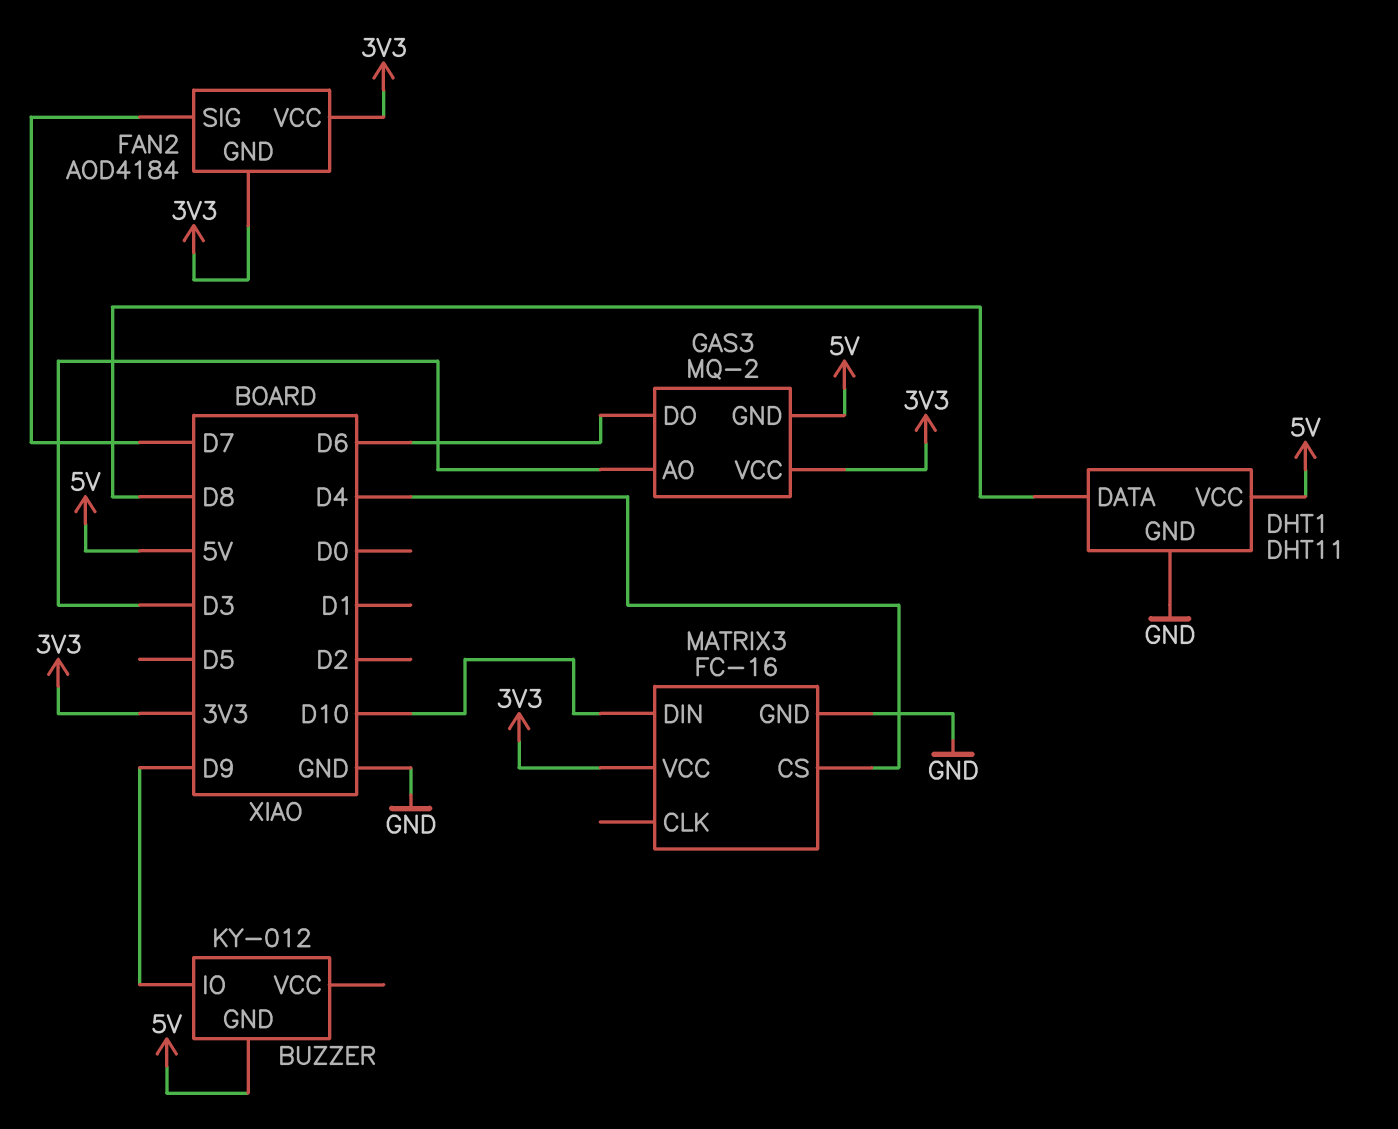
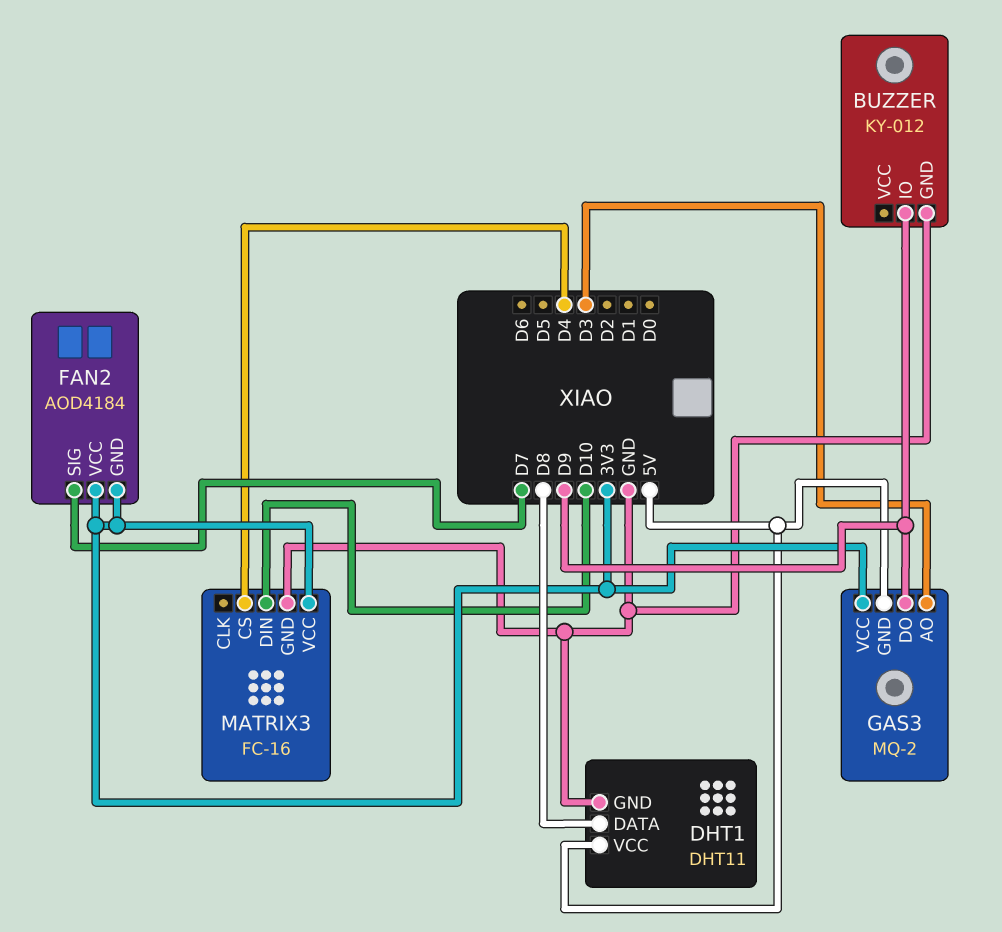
BUZZER pin GND: 5V -> GND
GAS3 pin DO: D6 -> D9

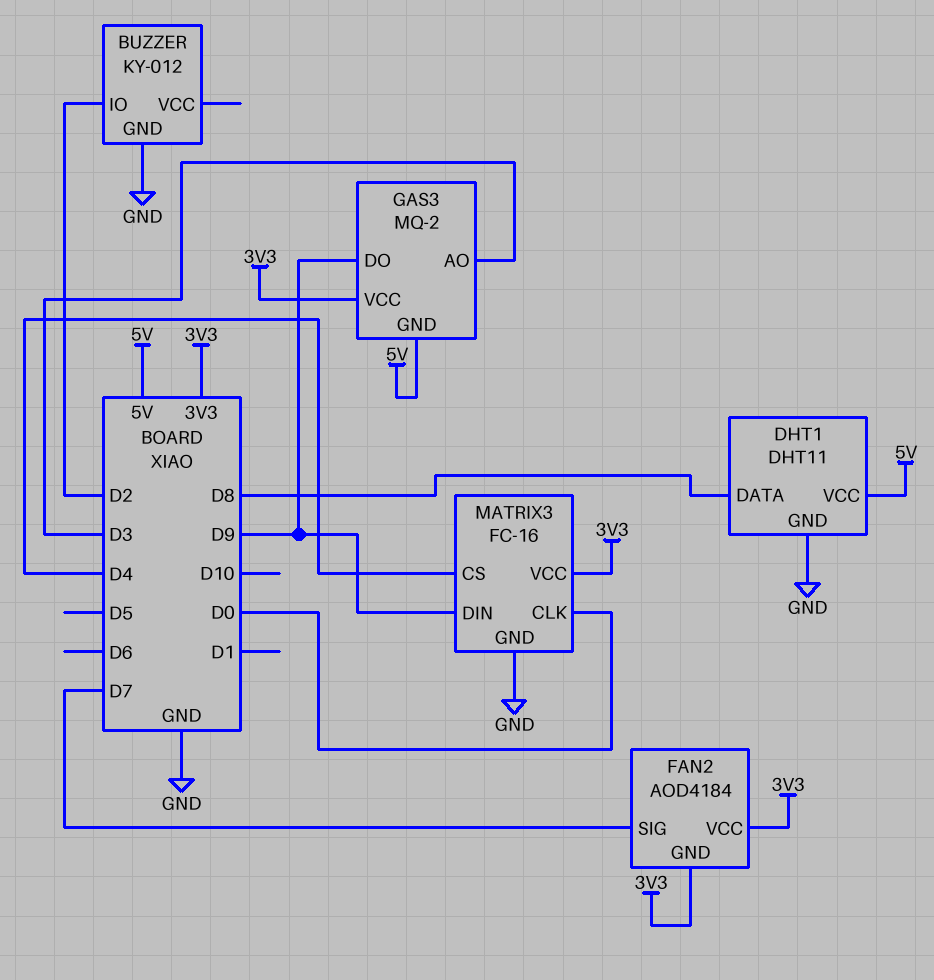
BUZZER pin IO: D9 -> D2
MATRIX3 pin CLK: none -> D0
MATRIX3 pin DIN: D10 -> D9

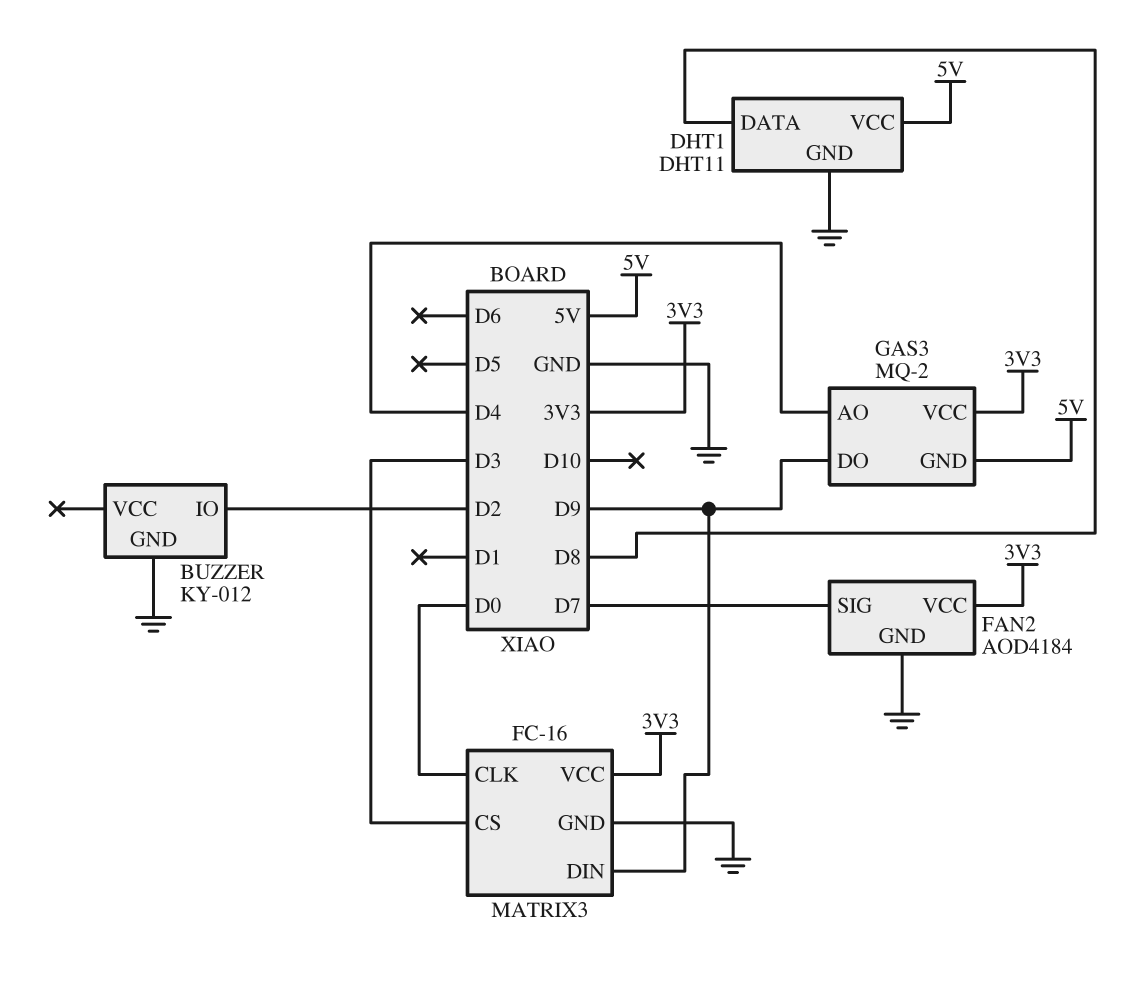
FAN2 pin GND: 3V3 -> GND
GAS3 pin AO: D3 -> D4
MATRIX3 pin CS: D4 -> D3

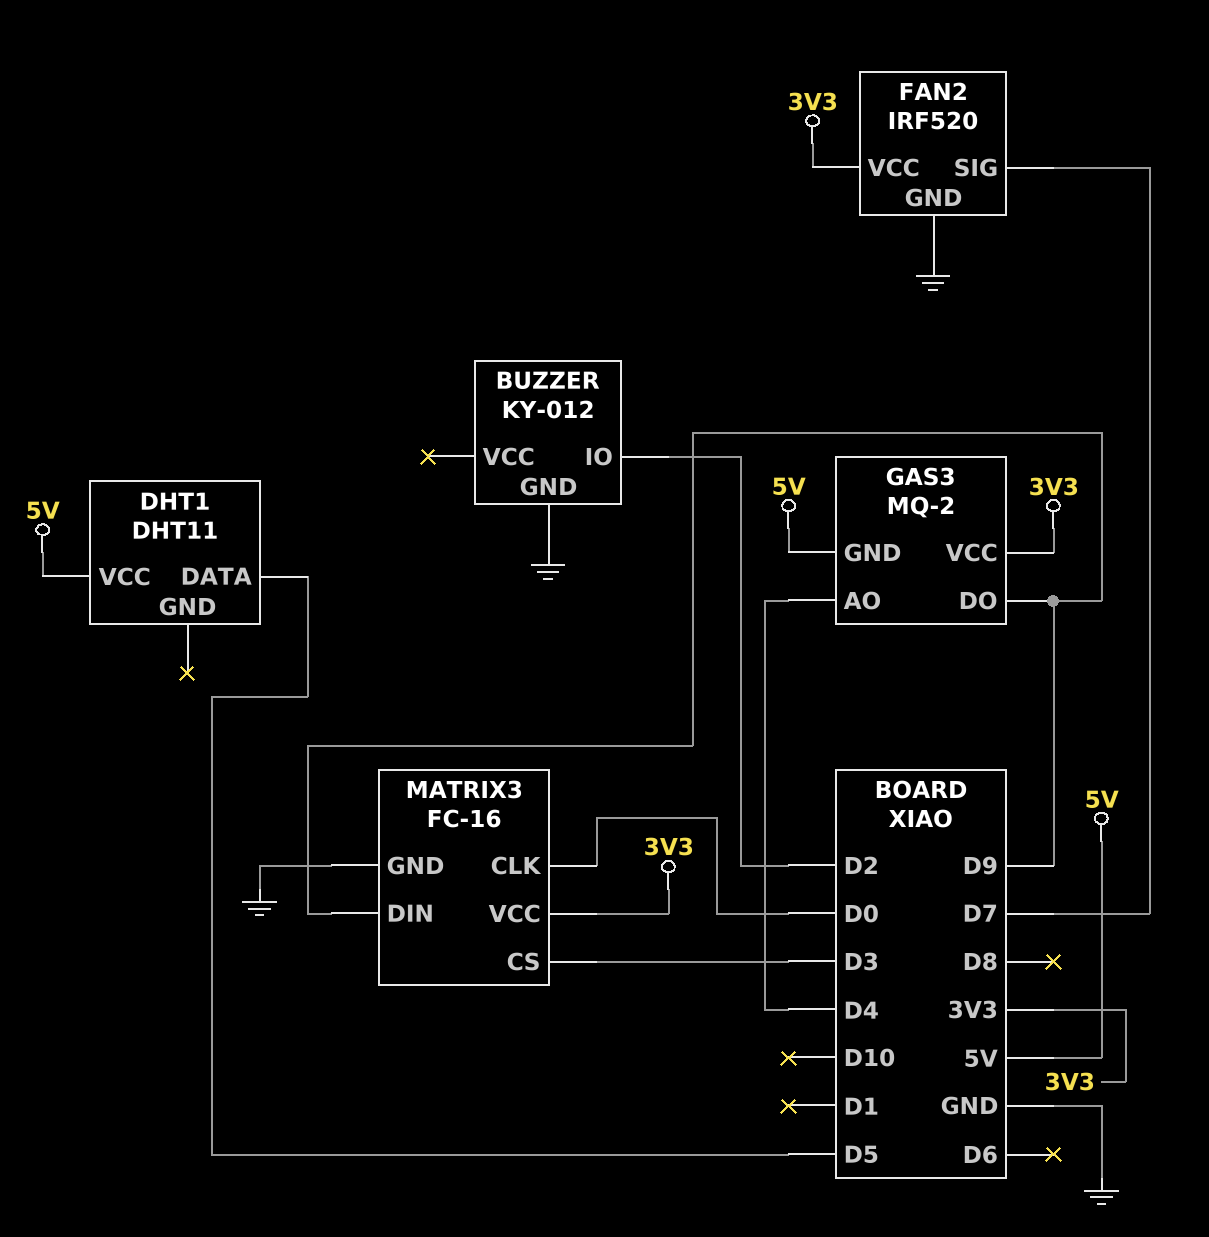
DHT1 pin DATA: D8 -> D5
DHT1 pin GND: GND -> none
FAN2: AOD4184 -> IRF520

